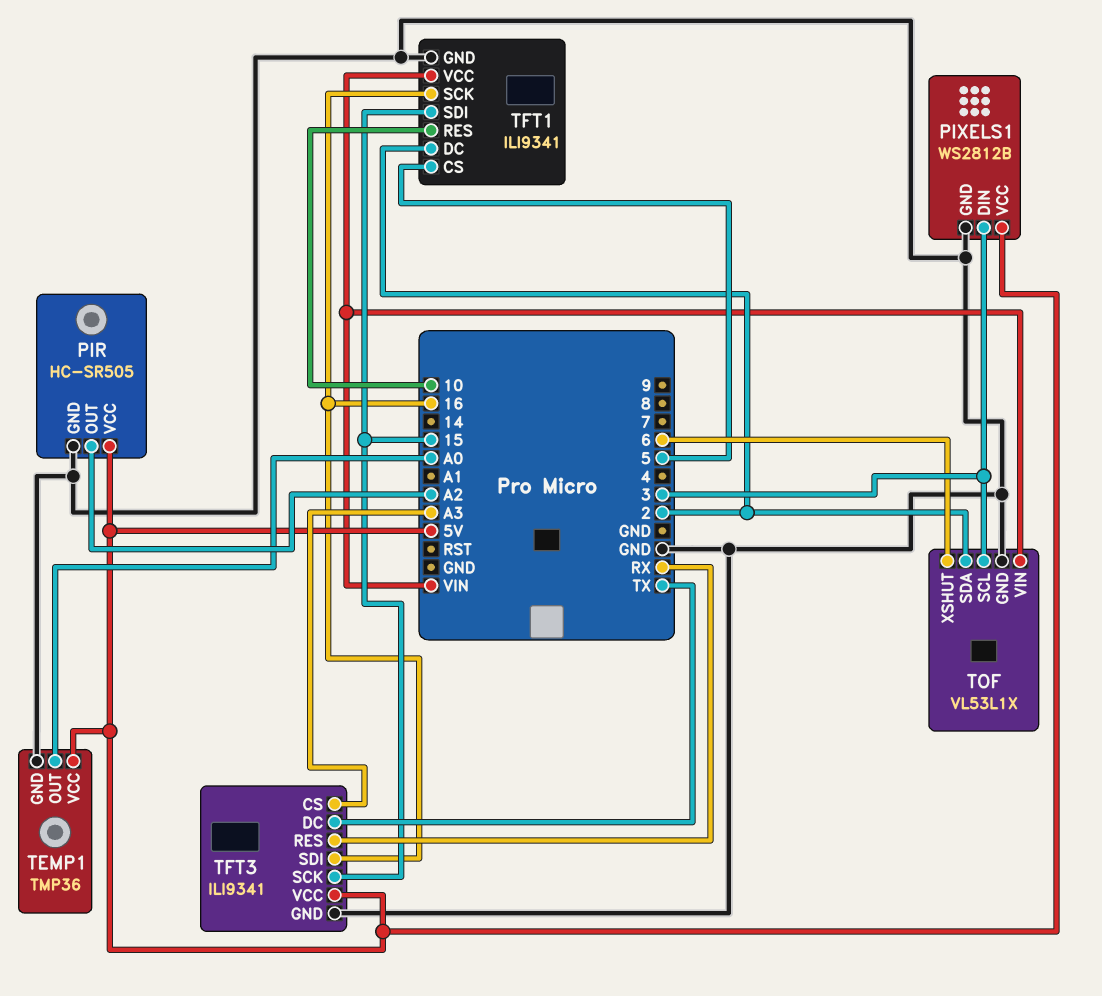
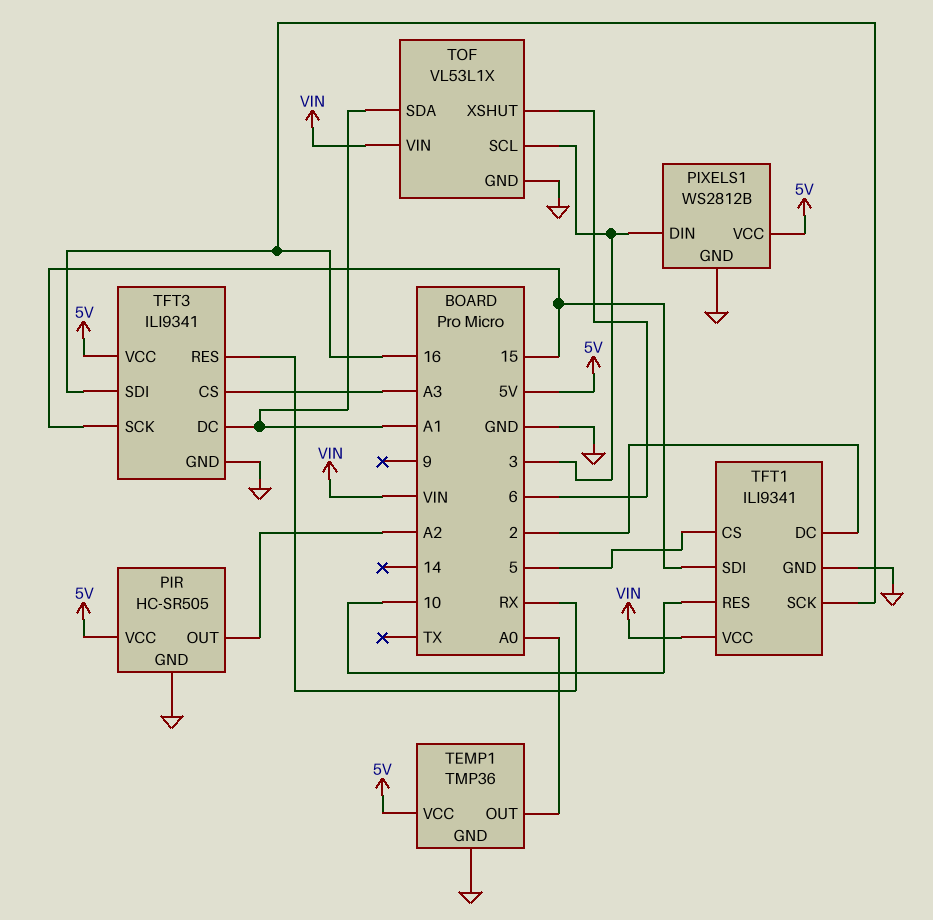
TFT3 pin DC: TX -> A1
TOF pin SDA: 2 -> A1

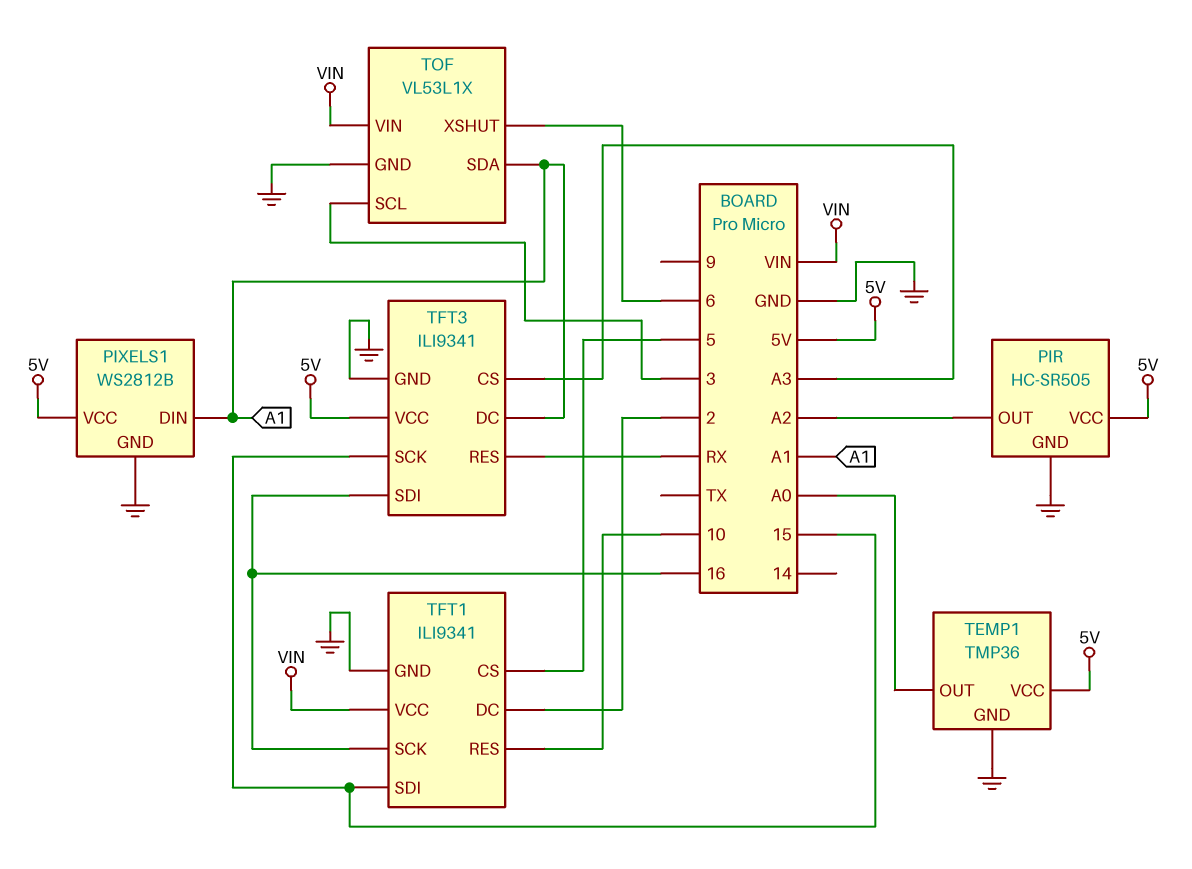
PIXELS1 pin DIN: 3 -> A1

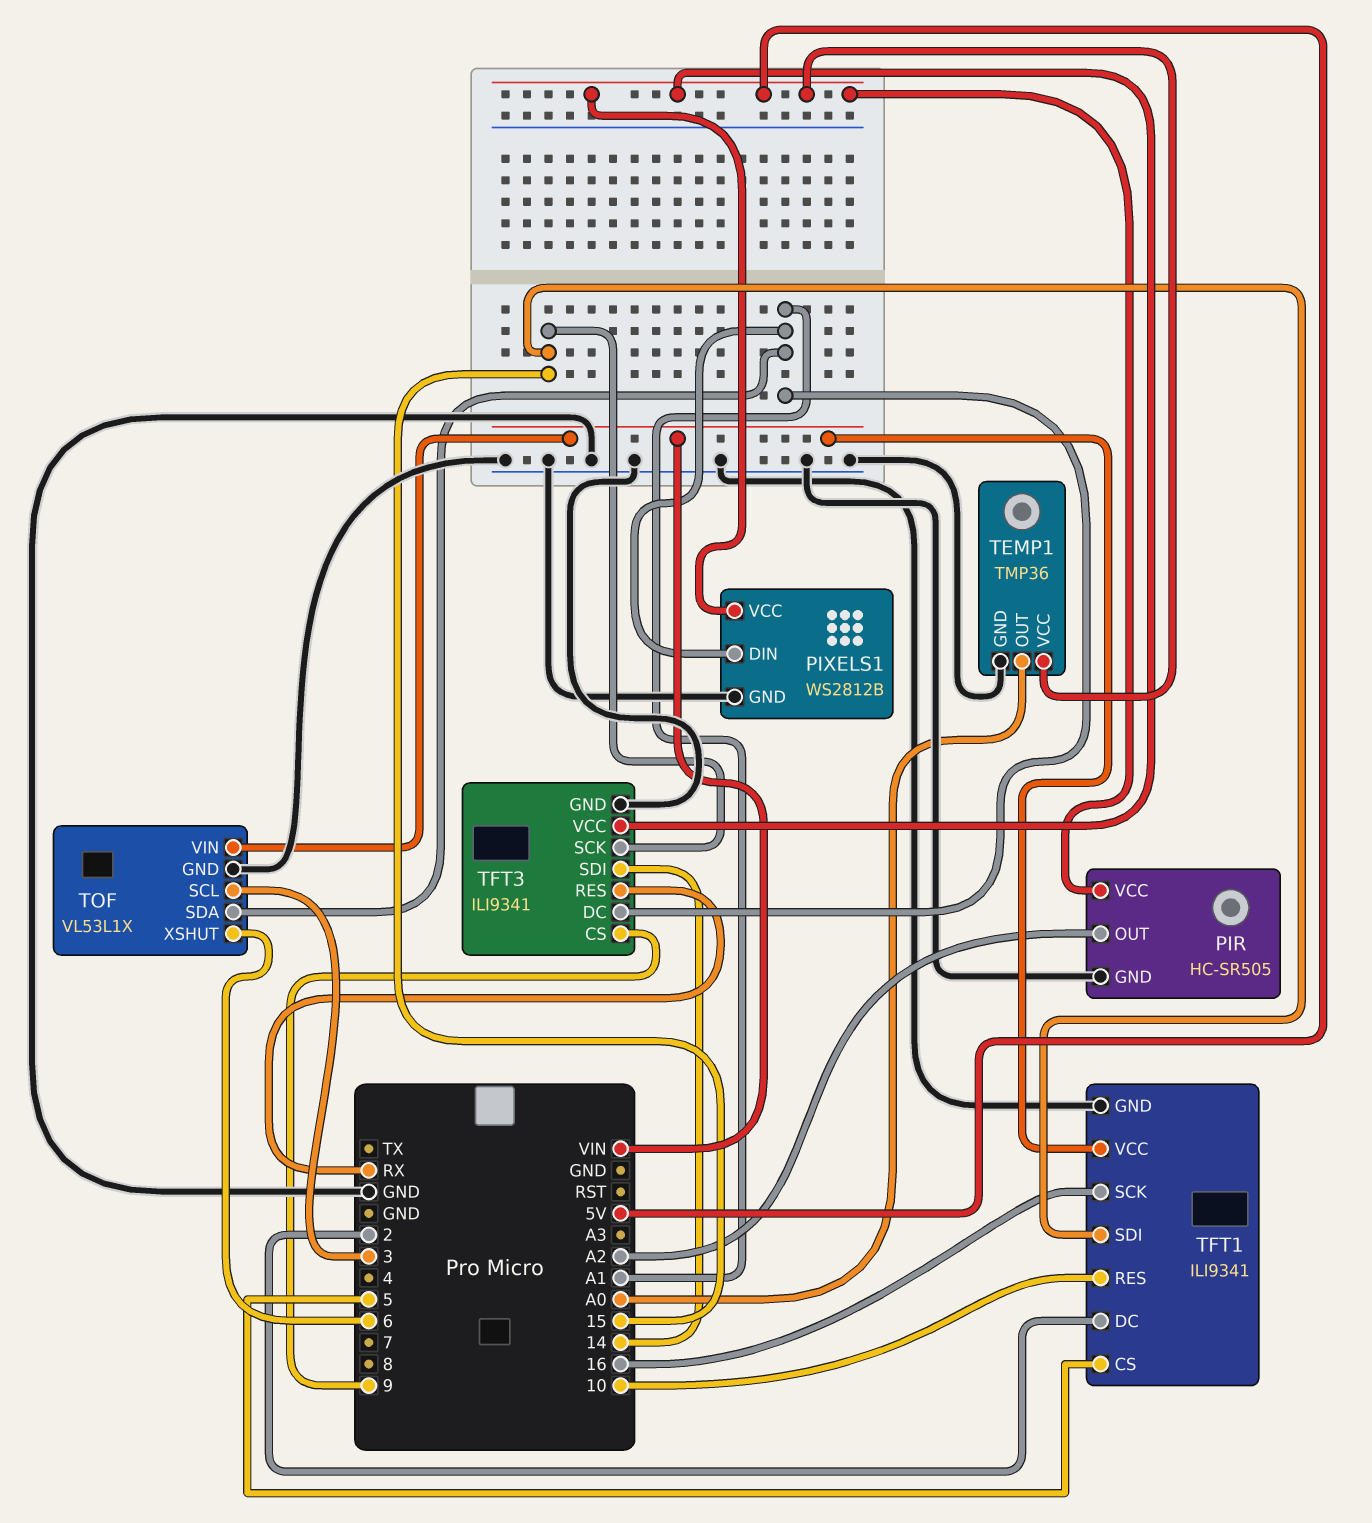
TFT3 pin CS: A3 -> 9
TFT3 pin SDI: 16 -> 14

